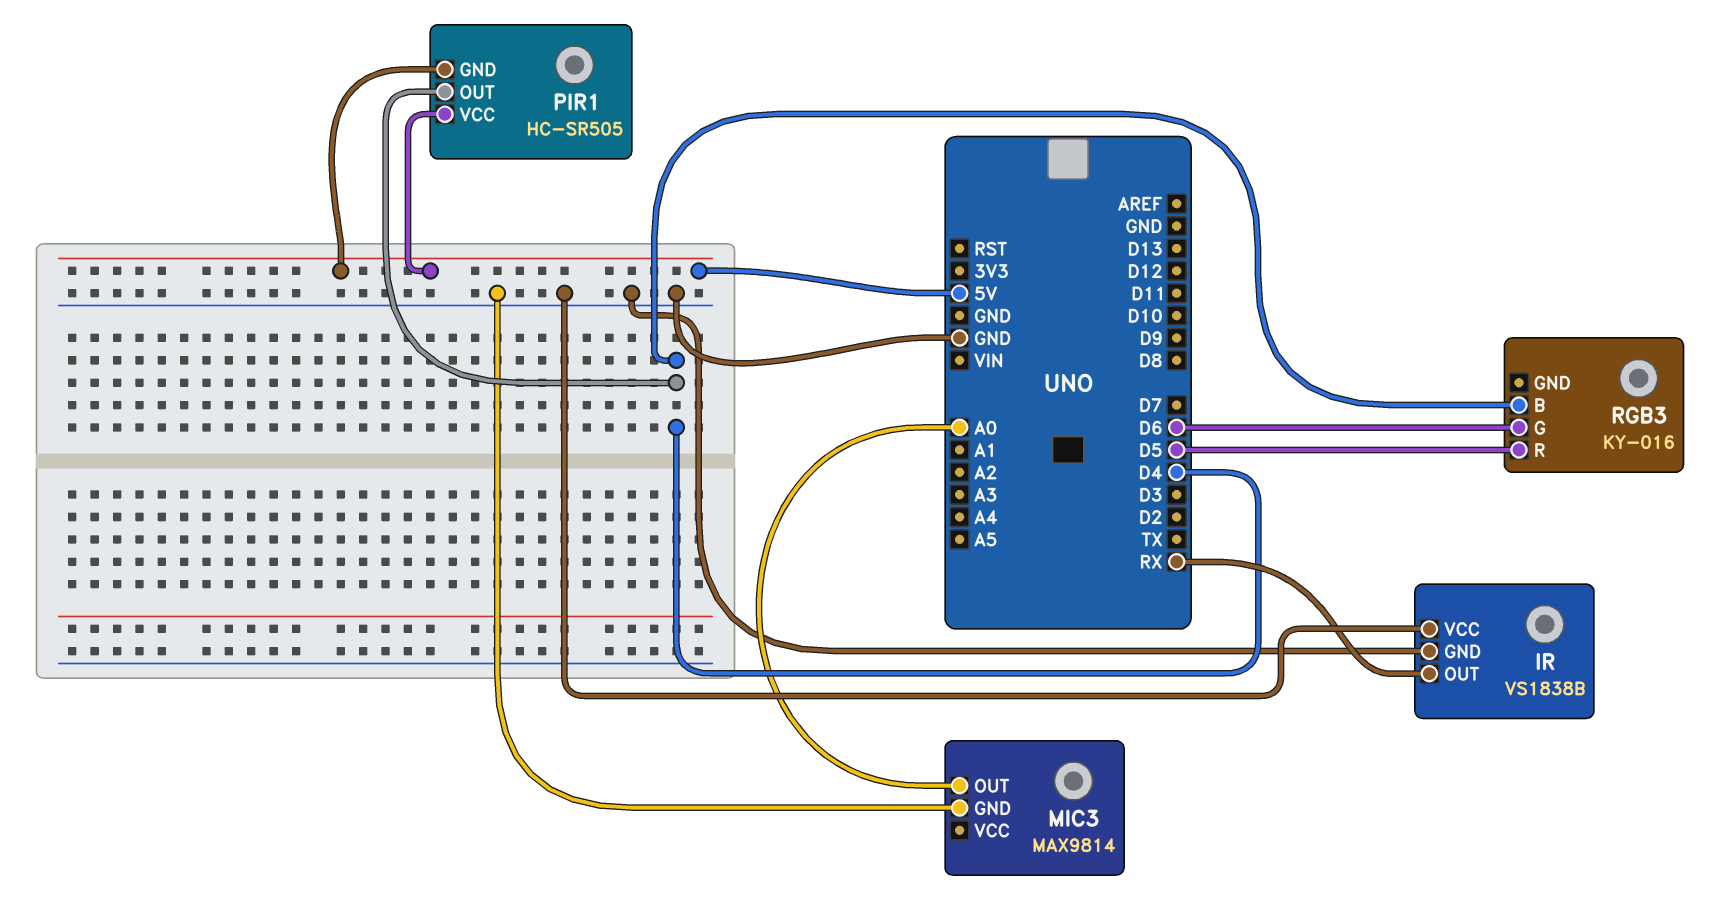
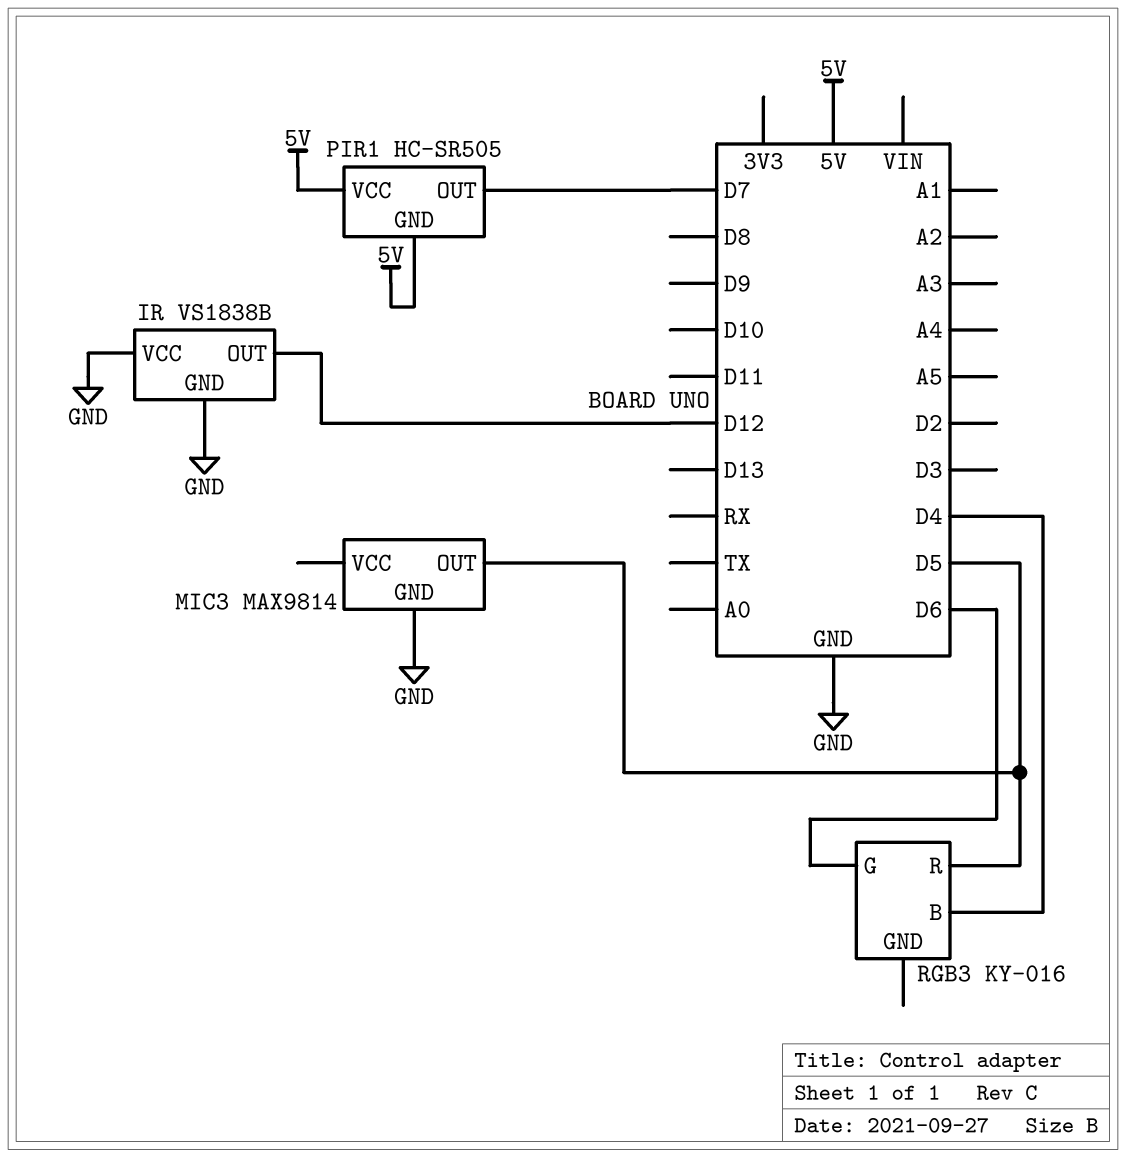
IR pin OUT: RX -> D12
MIC3 pin OUT: A0 -> D5
PIR1 pin OUT: D4 -> D7

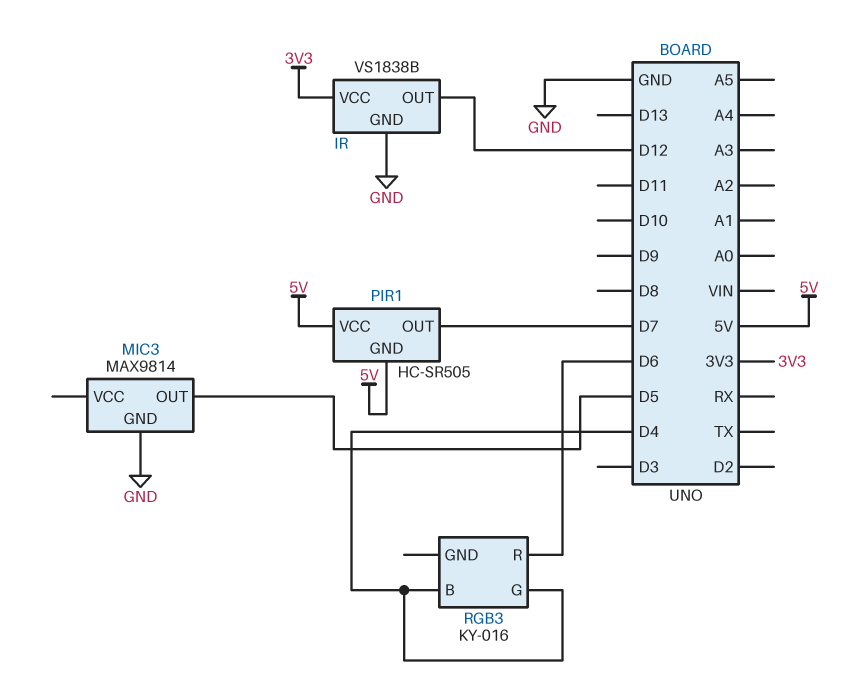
IR pin VCC: GND -> 3V3
RGB3 pin G: D6 -> D4
RGB3 pin R: D5 -> D6

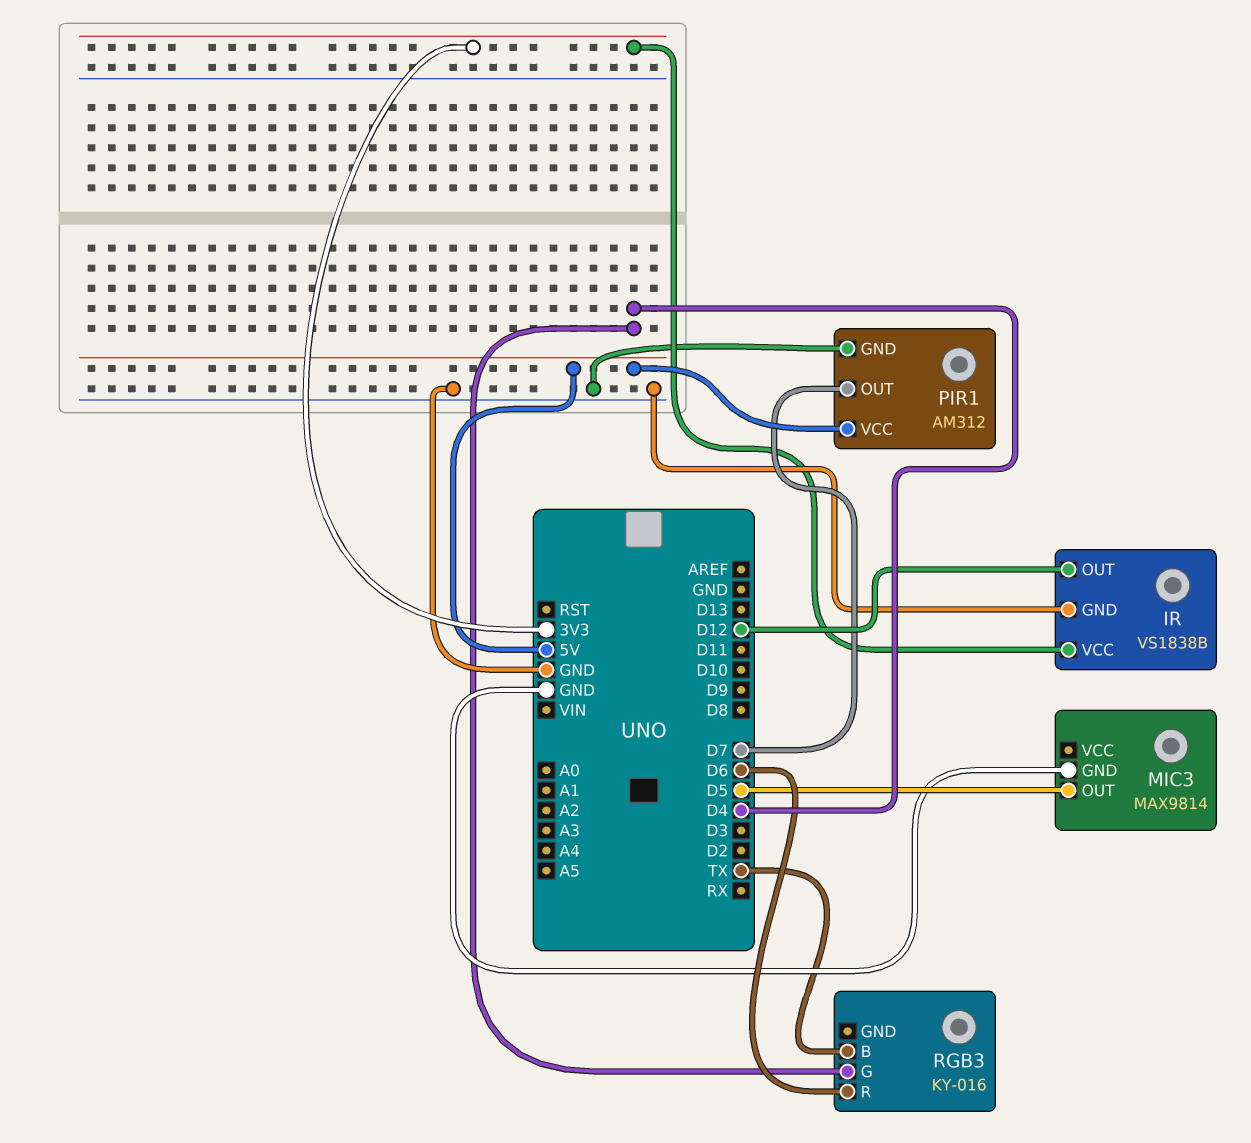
PIR1: HC-SR505 -> AM312
PIR1 pin GND: 5V -> GND
RGB3 pin B: D4 -> TX

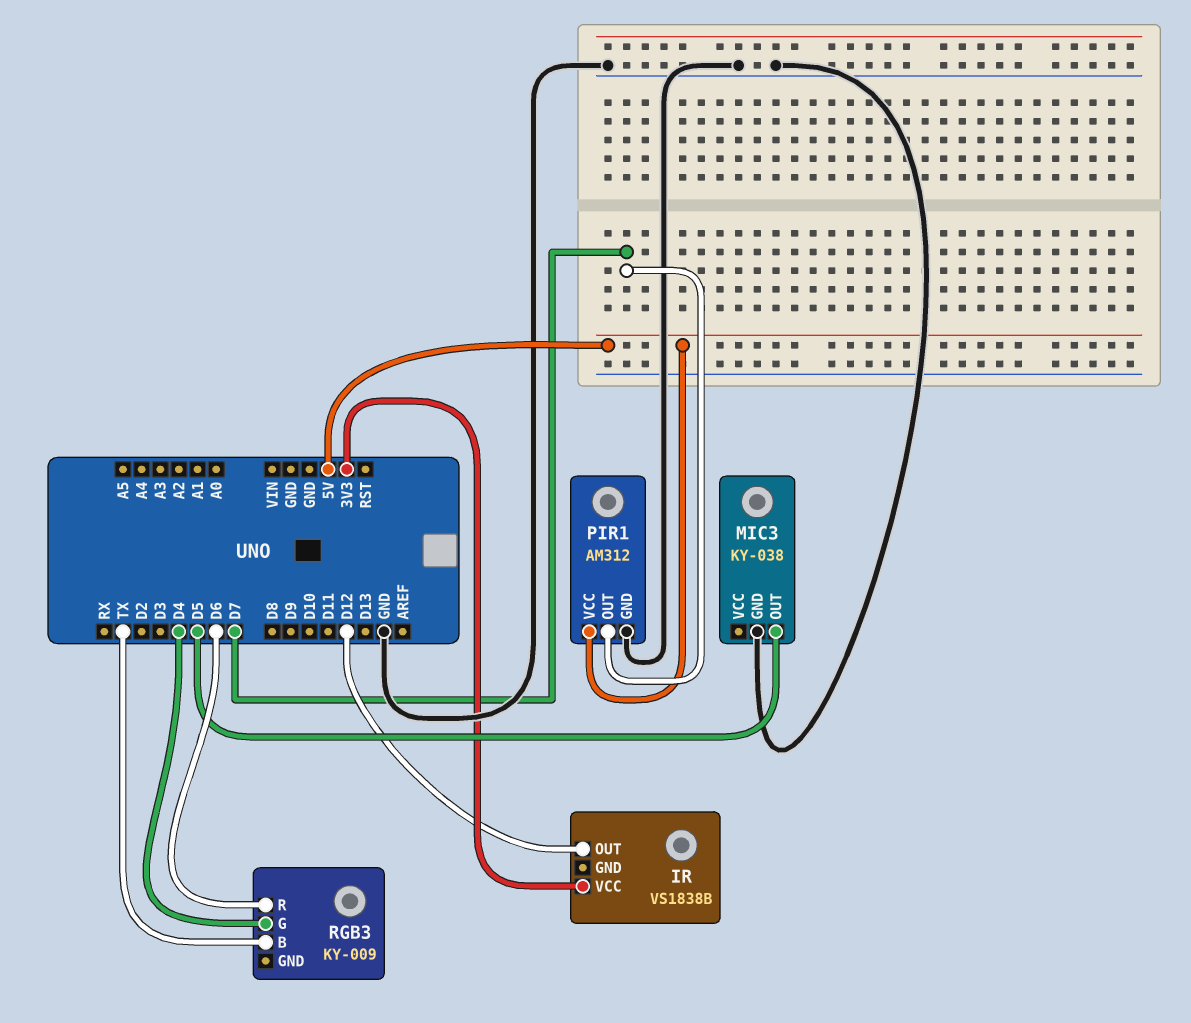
IR pin GND: GND -> none
MIC3: MAX9814 -> KY-038
RGB3: KY-016 -> KY-009

